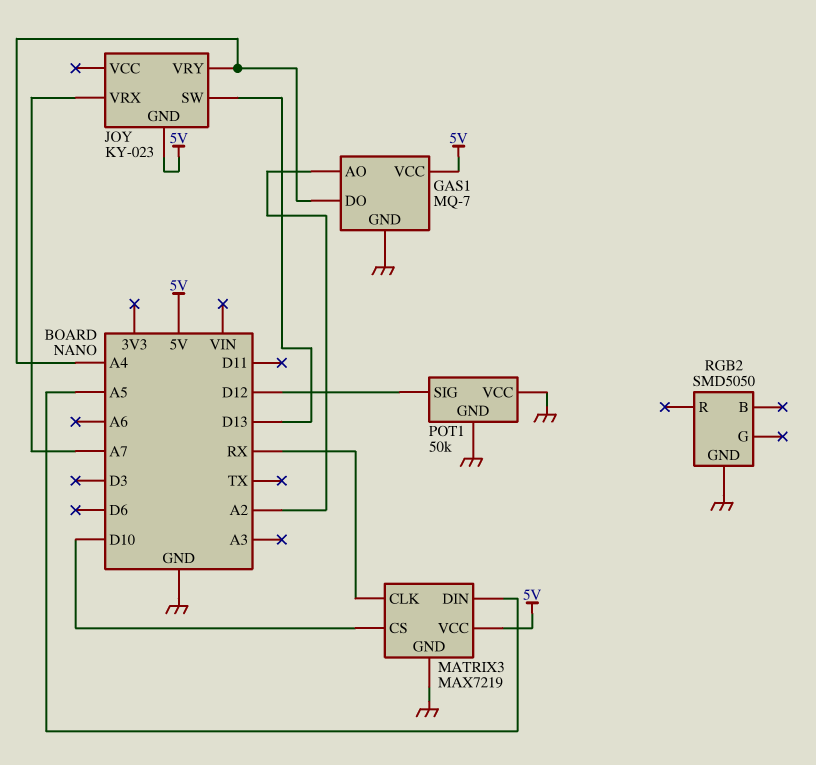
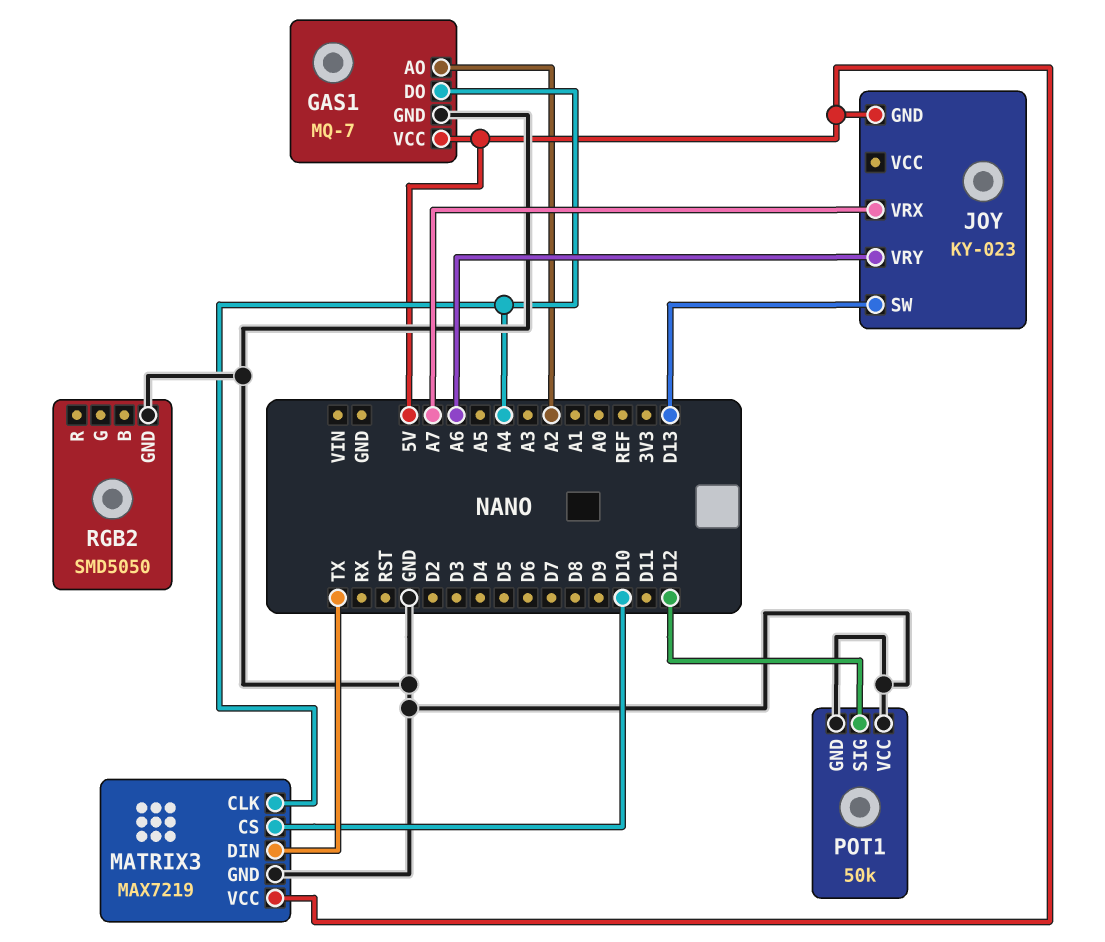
JOY pin VRY: A4 -> A6
MATRIX3 pin CLK: RX -> A4
MATRIX3 pin DIN: A5 -> TX

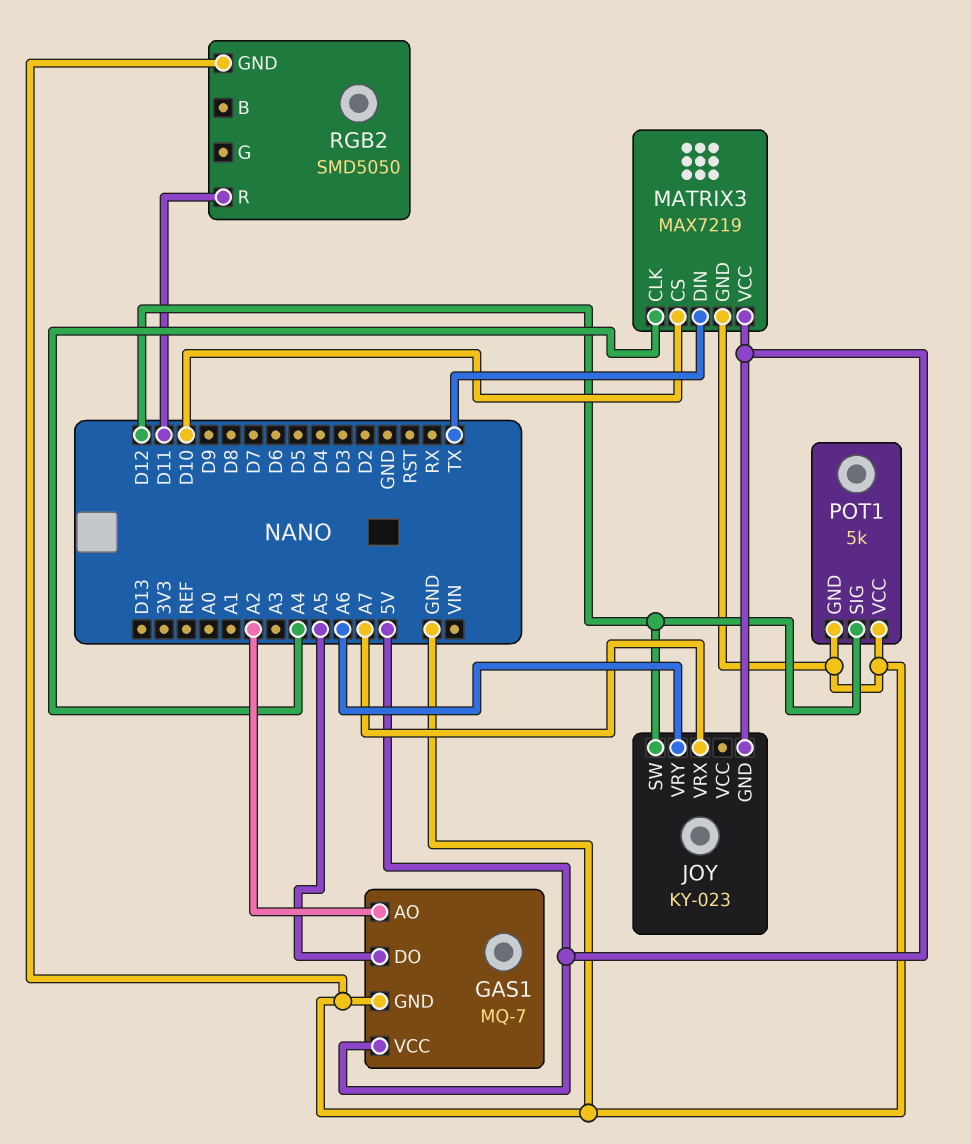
GAS1 pin DO: A4 -> A5
JOY pin SW: D13 -> D12
POT1: 50k -> 5k
RGB2 pin R: none -> D11

